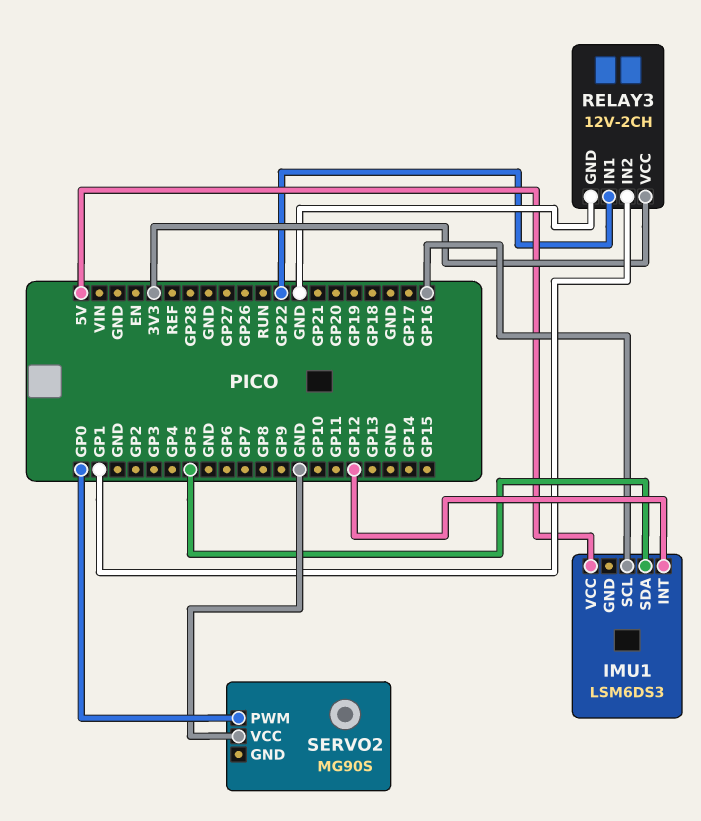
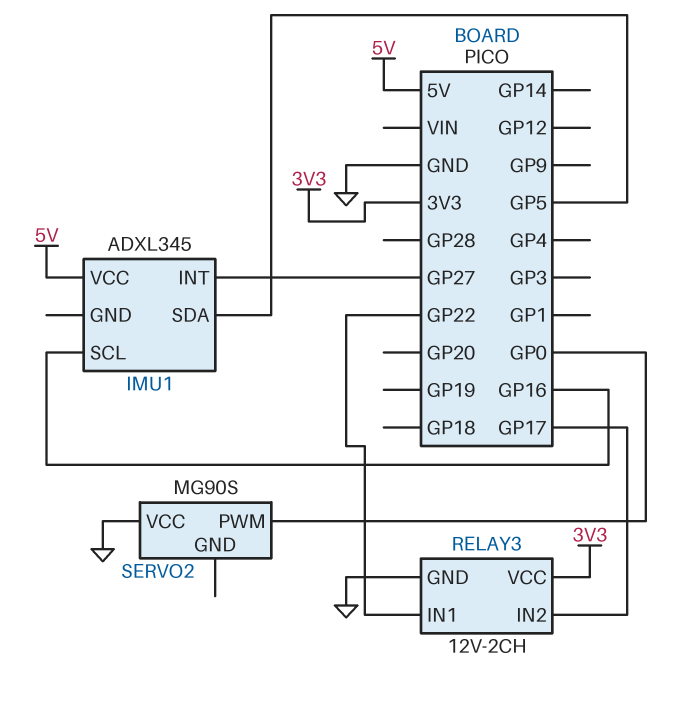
IMU1: LSM6DS3 -> ADXL345
IMU1 pin INT: GP12 -> GP27
RELAY3 pin IN2: GP1 -> GP17

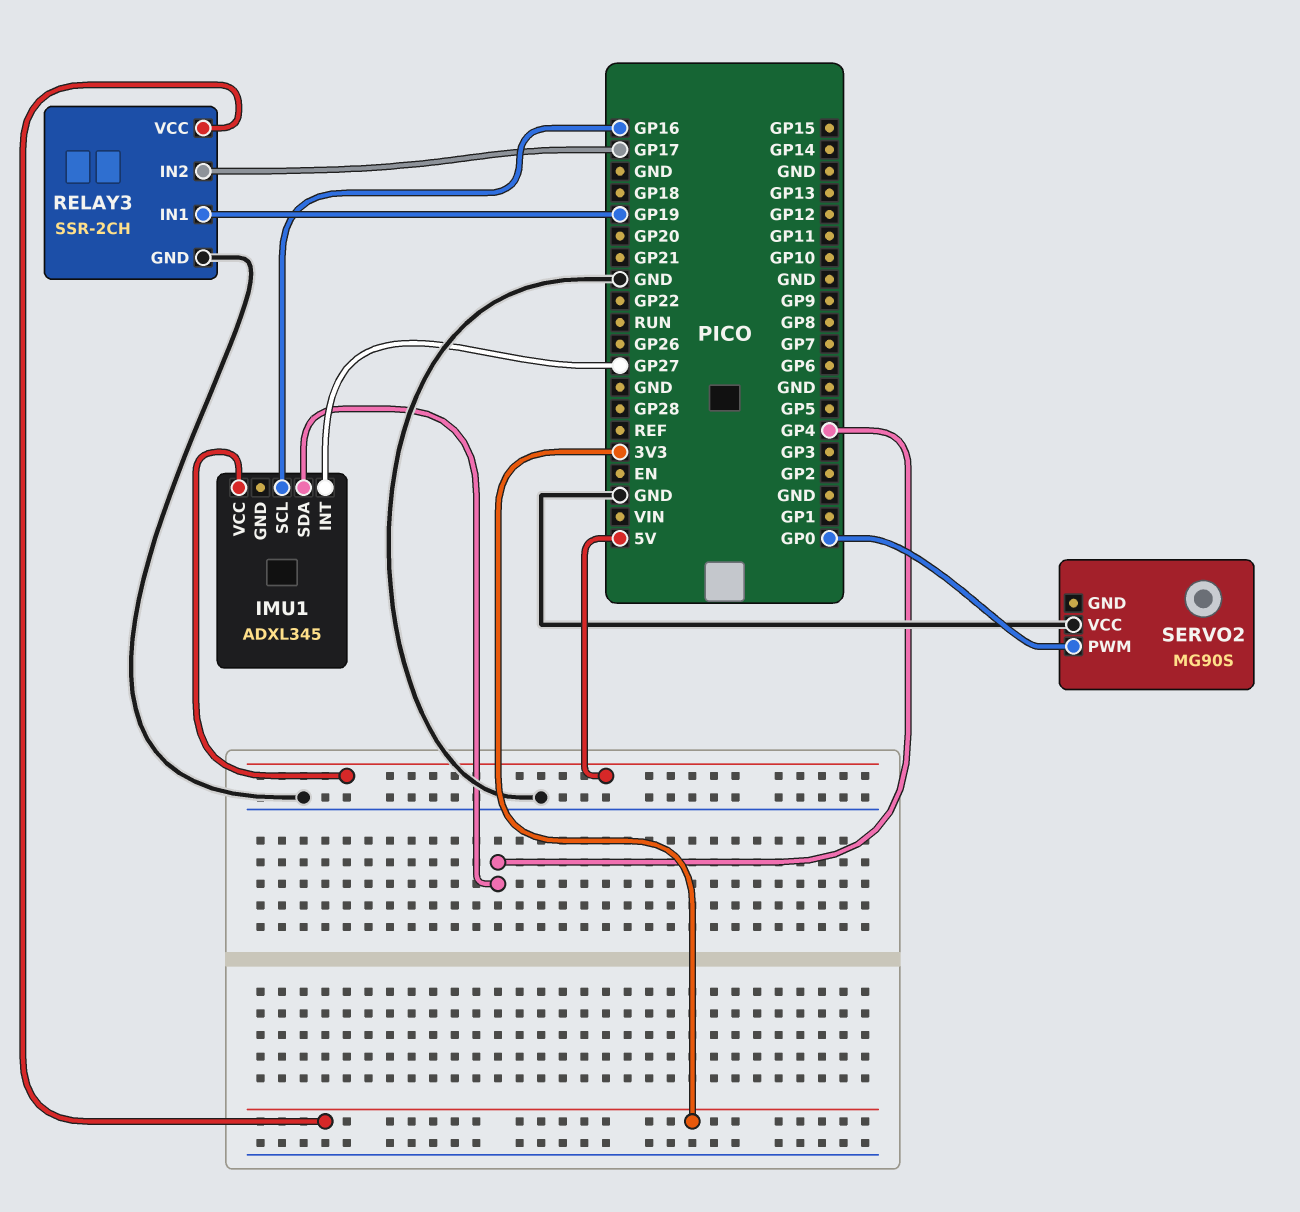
IMU1 pin SDA: GP5 -> GP4
RELAY3: 12V-2CH -> SSR-2CH
RELAY3 pin IN1: GP22 -> GP19

